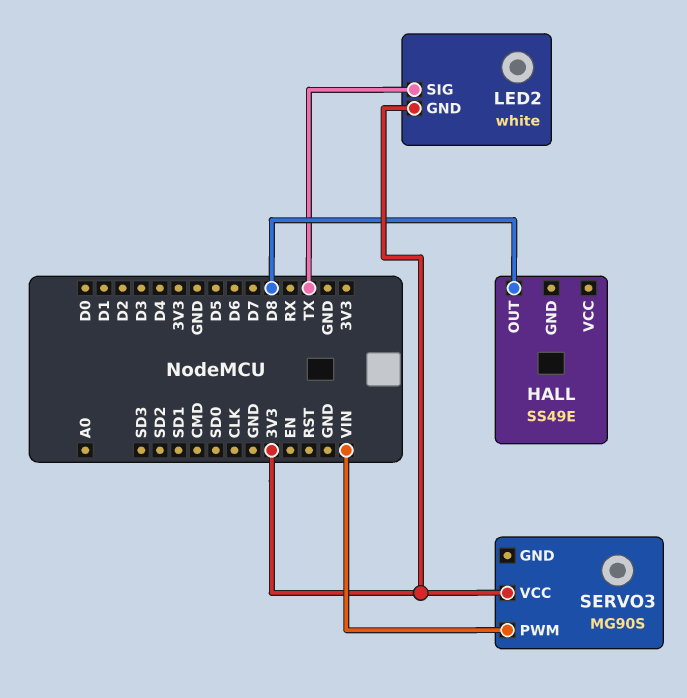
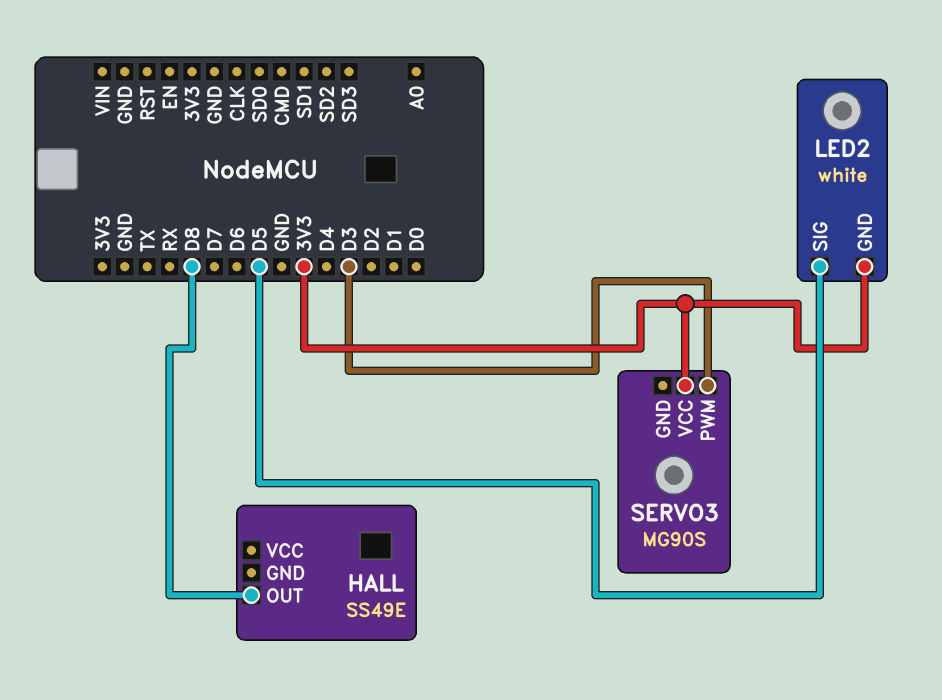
LED2 pin SIG: TX -> D5
SERVO3 pin PWM: VIN -> D3

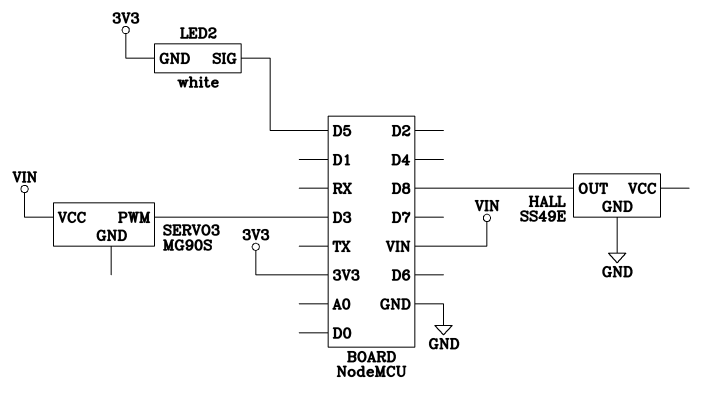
HALL pin GND: none -> GND
SERVO3 pin VCC: 3V3 -> VIN

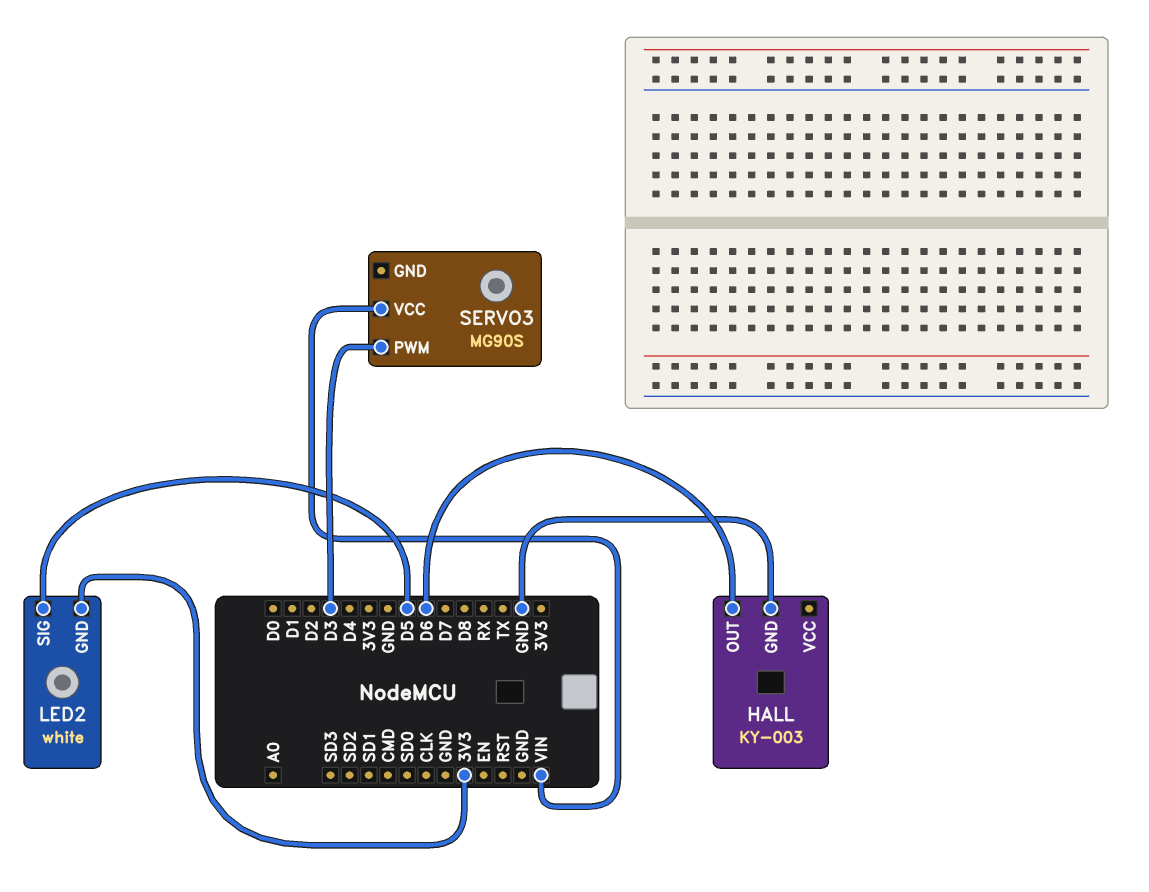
HALL: SS49E -> KY-003
HALL pin OUT: D8 -> D6

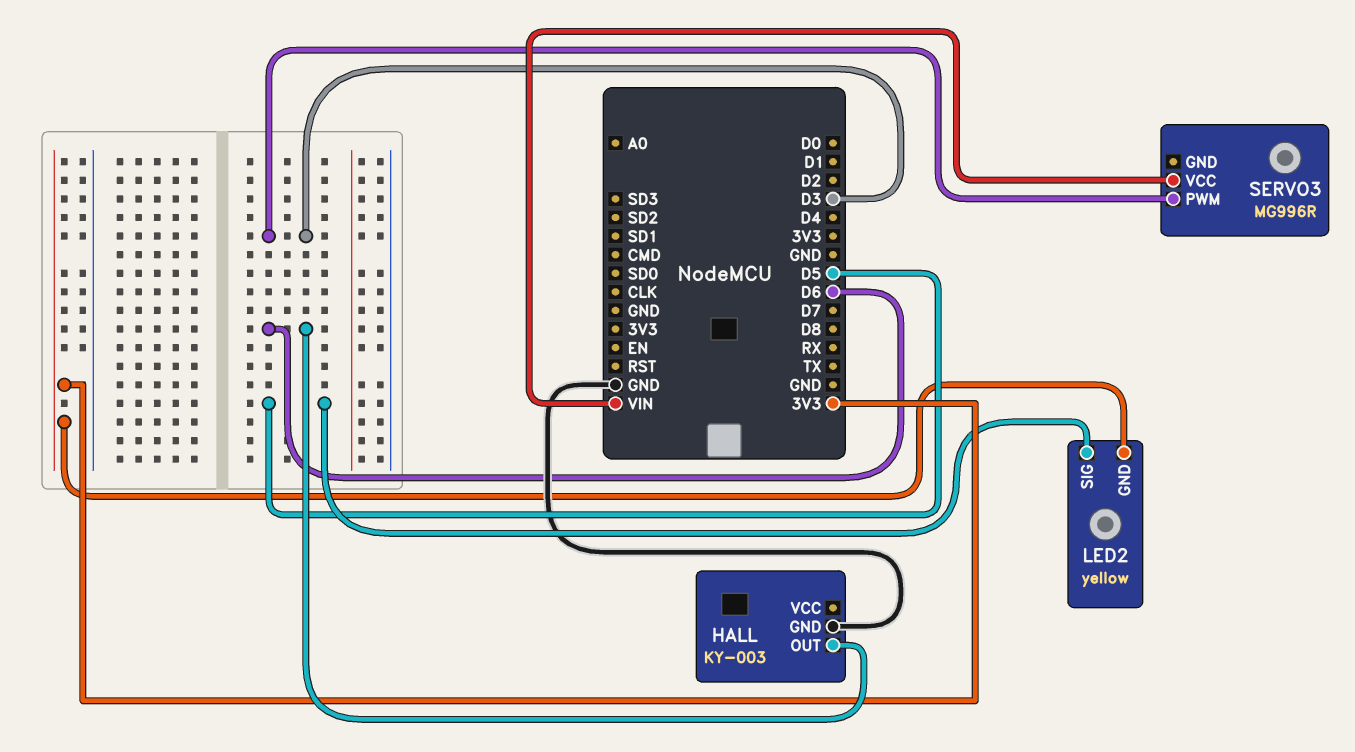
LED2: white -> yellow
SERVO3: MG90S -> MG996R

